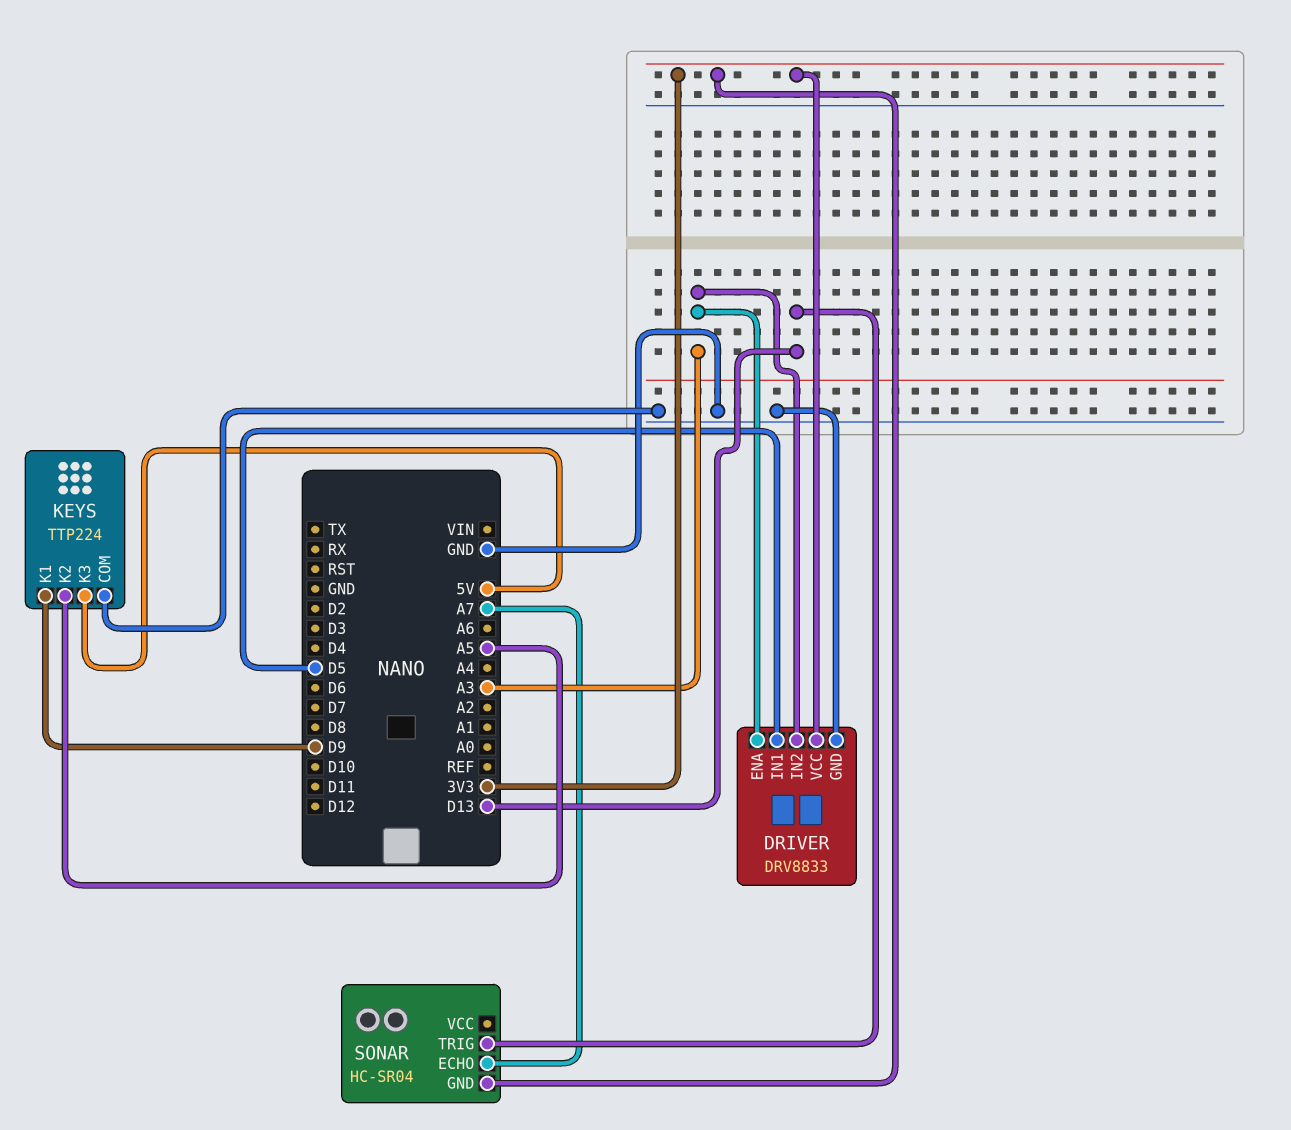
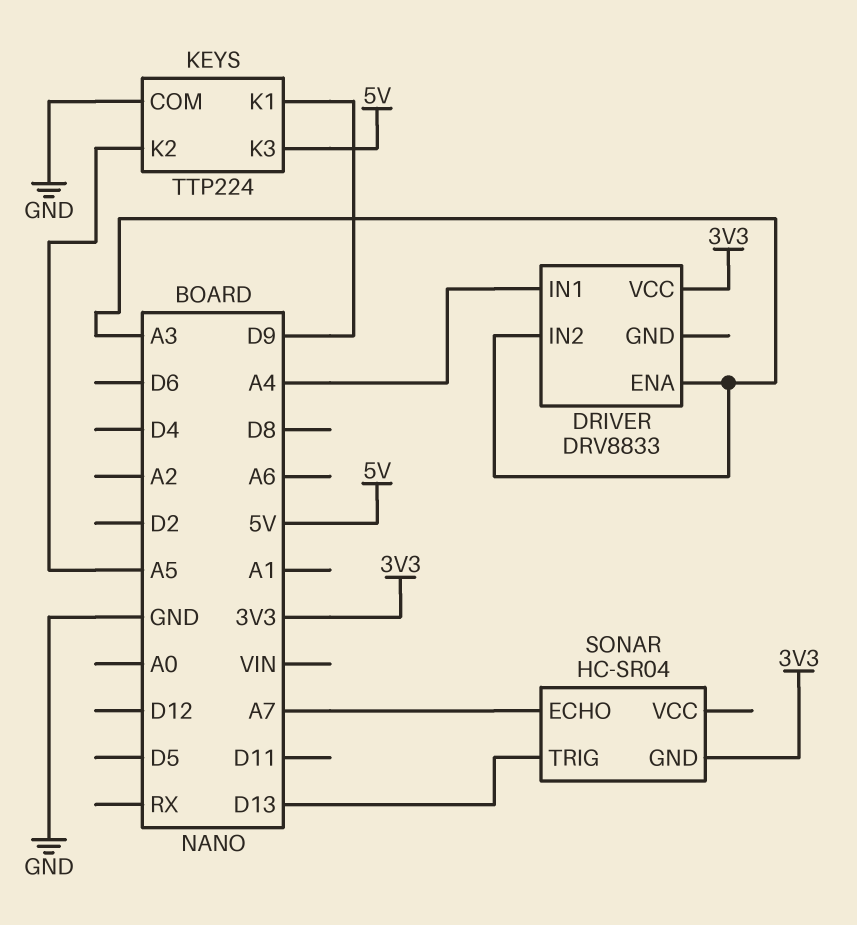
DRIVER pin GND: GND -> none
DRIVER pin IN1: D5 -> A4

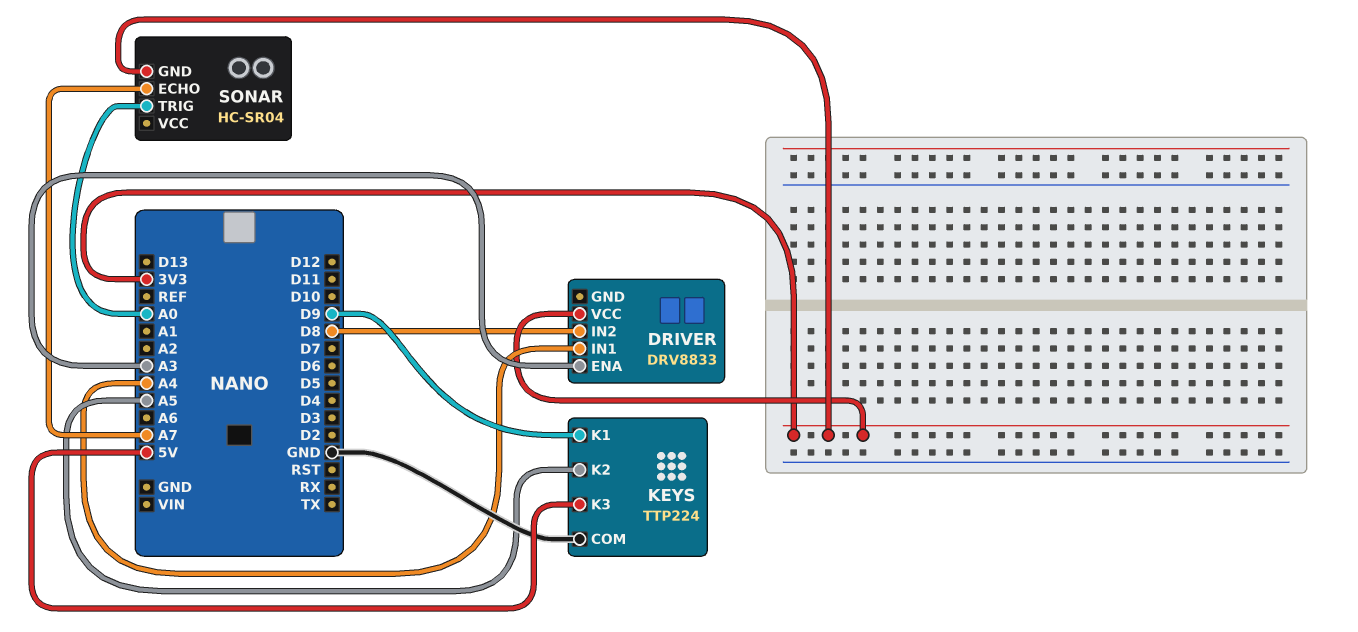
DRIVER pin IN2: A3 -> D8
SONAR pin TRIG: D13 -> A0

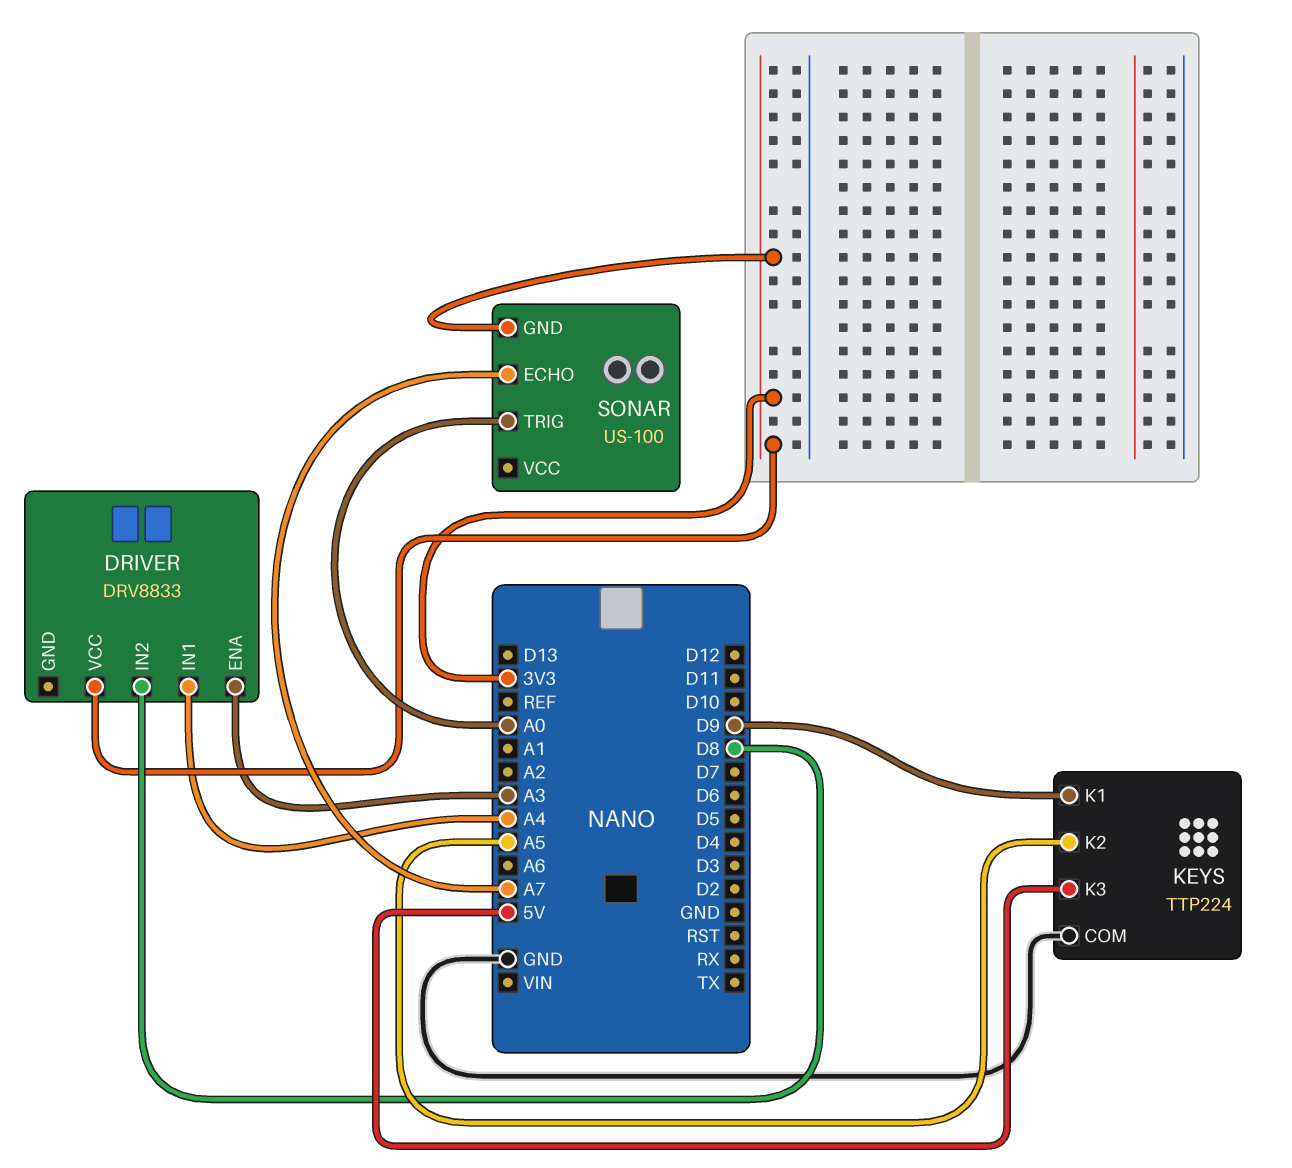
SONAR: HC-SR04 -> US-100

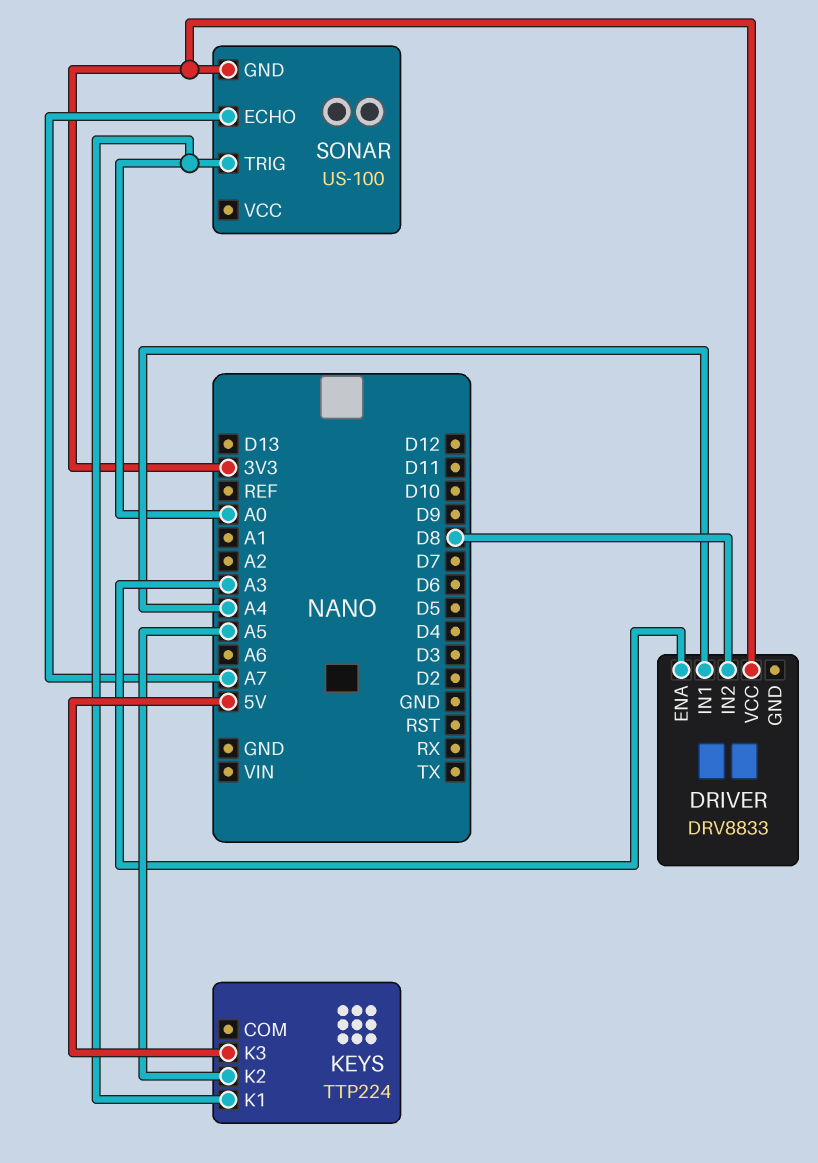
KEYS pin COM: GND -> none
KEYS pin K1: D9 -> A0

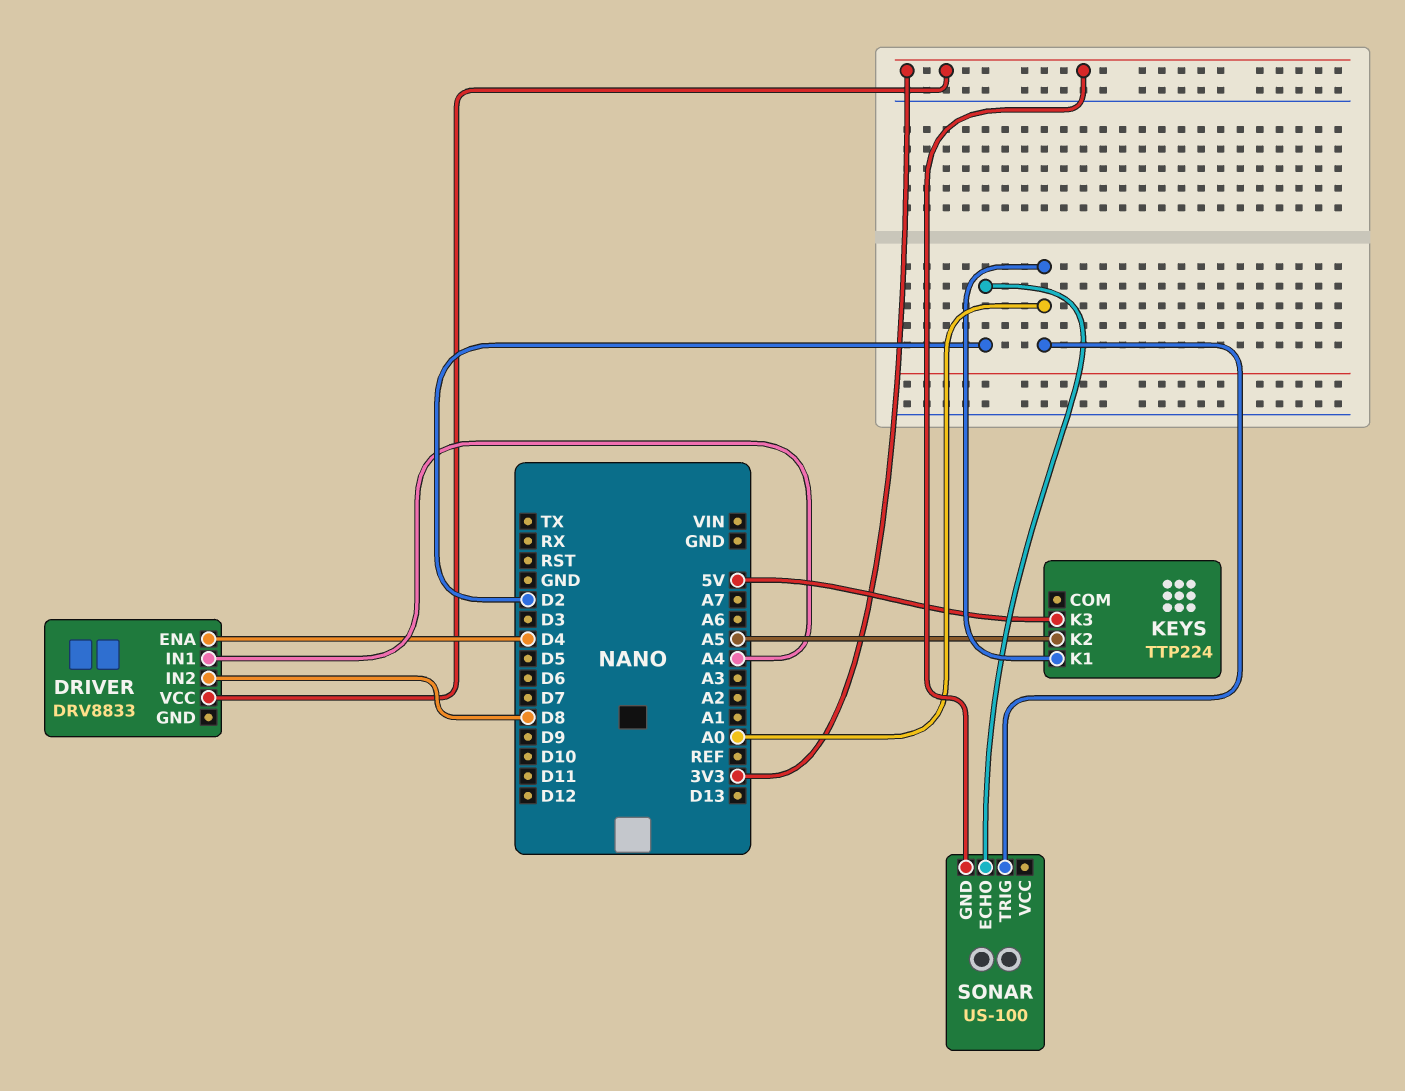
DRIVER pin ENA: A3 -> D4
SONAR pin ECHO: A7 -> D2

